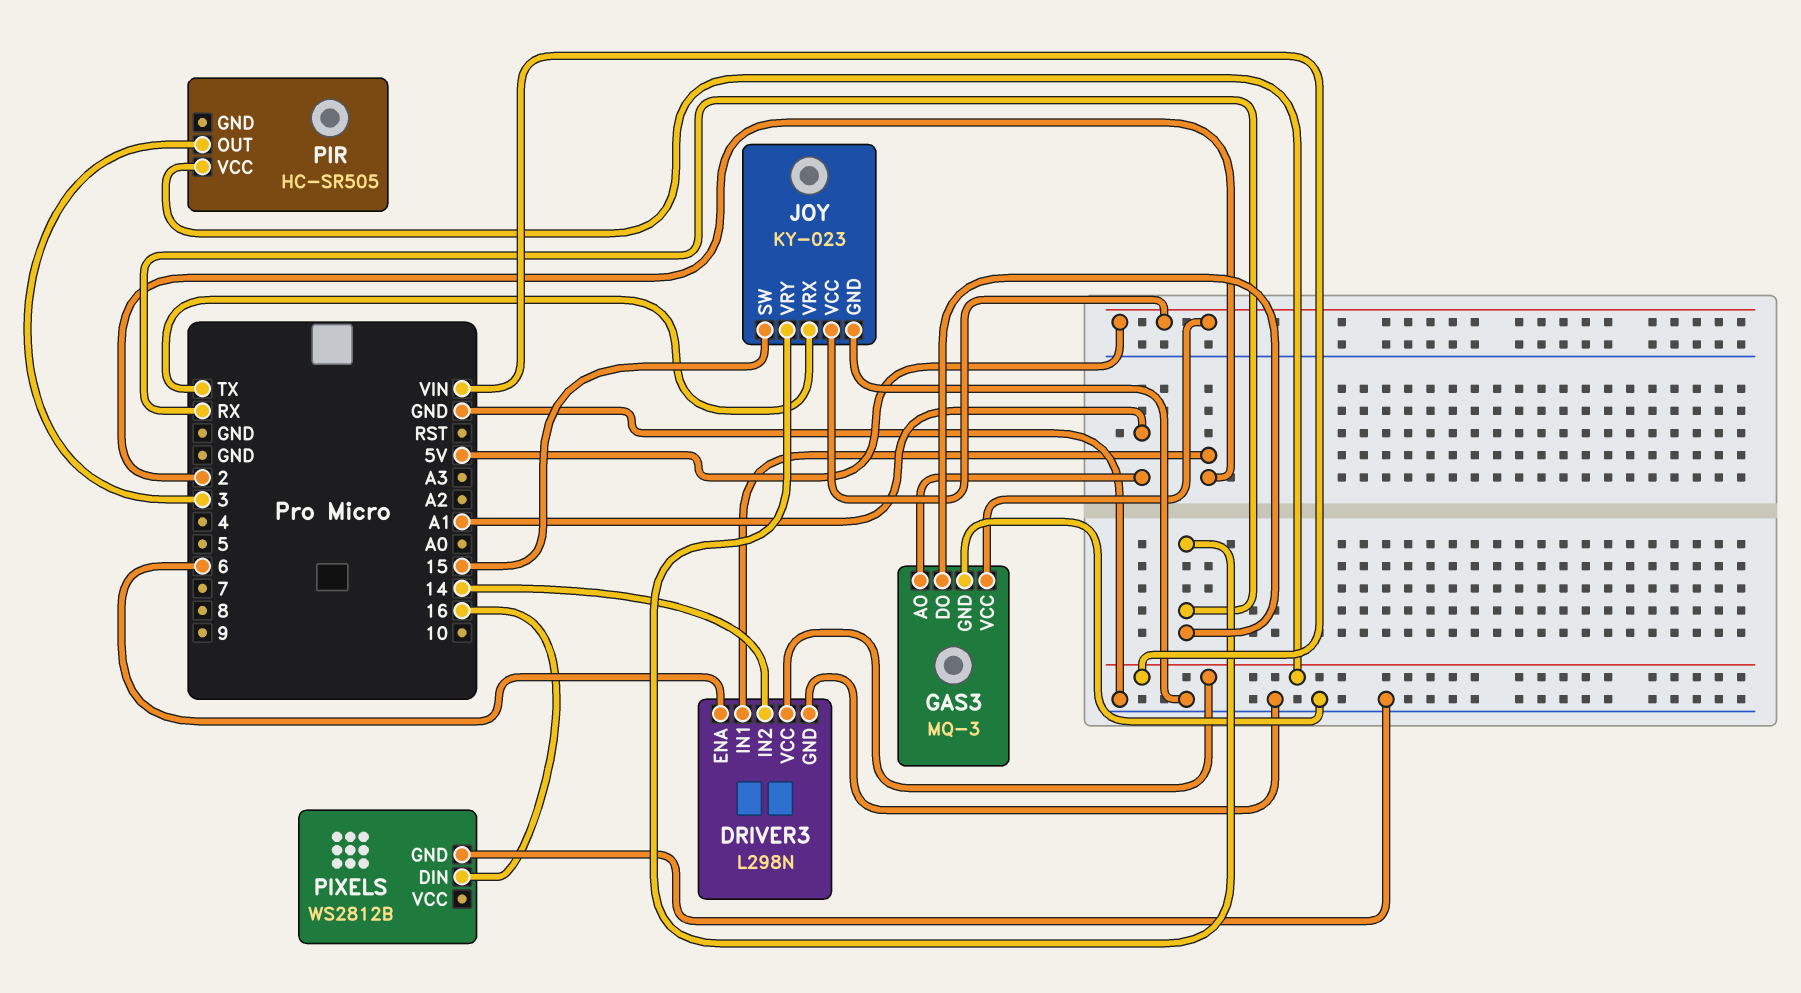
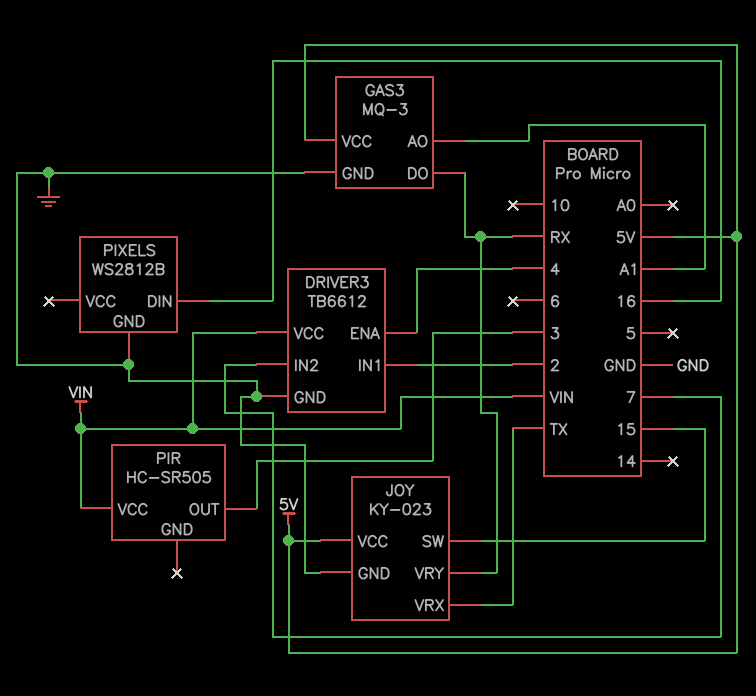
DRIVER3: L298N -> TB6612
DRIVER3 pin ENA: 6 -> 4
DRIVER3 pin IN2: 14 -> 7

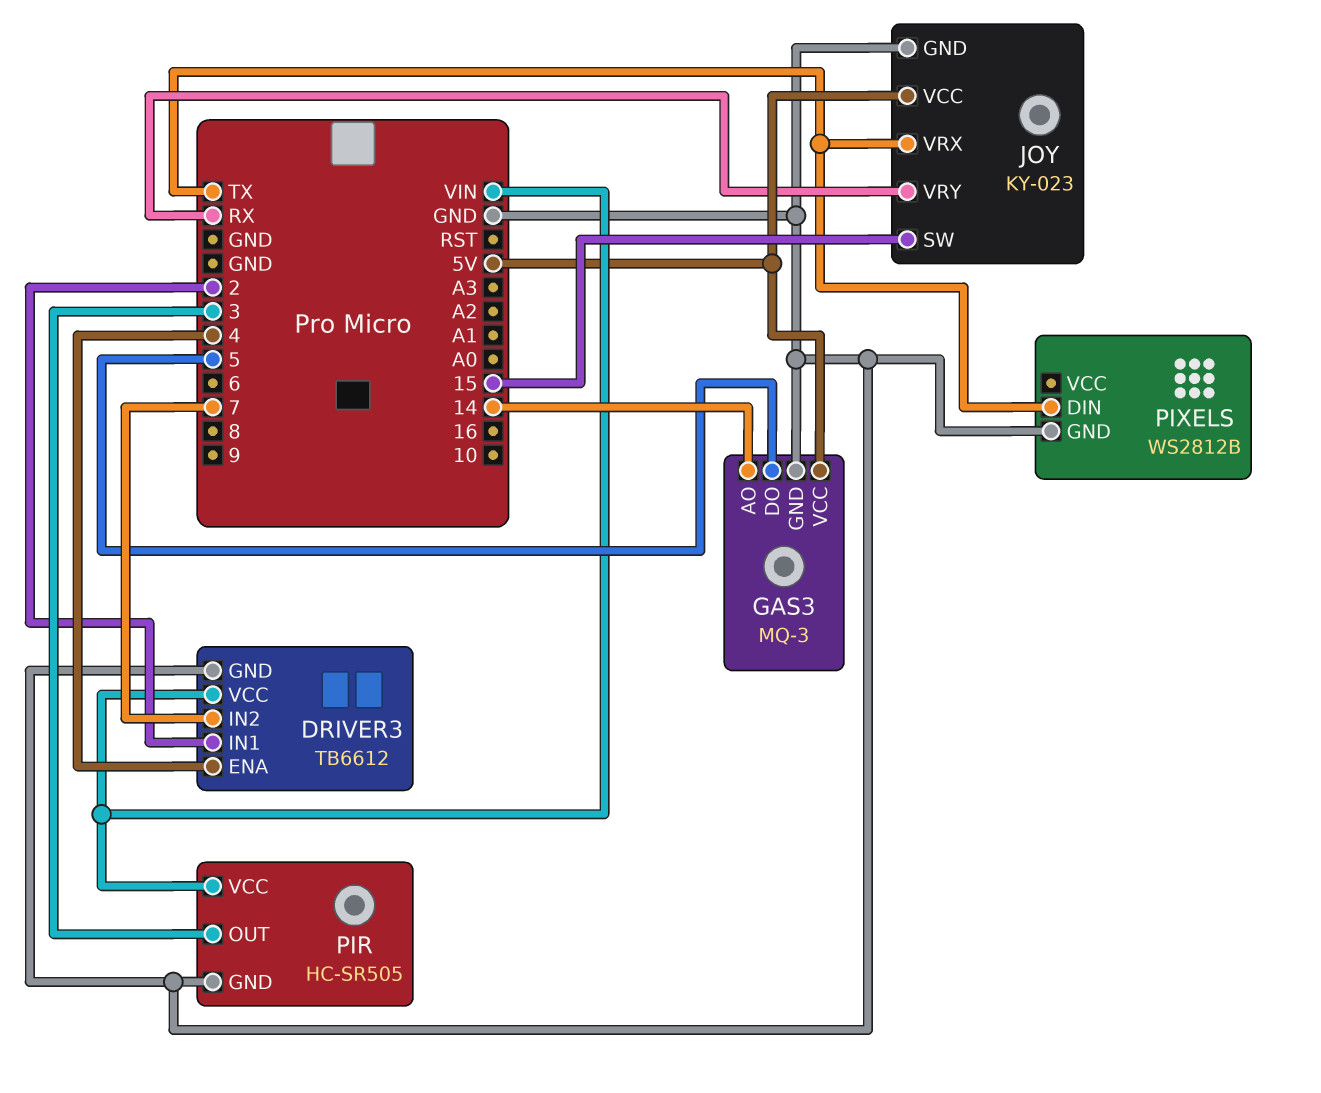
GAS3 pin AO: A1 -> 14
GAS3 pin DO: RX -> 5
PIR pin GND: none -> GND
PIXELS pin DIN: 16 -> TX

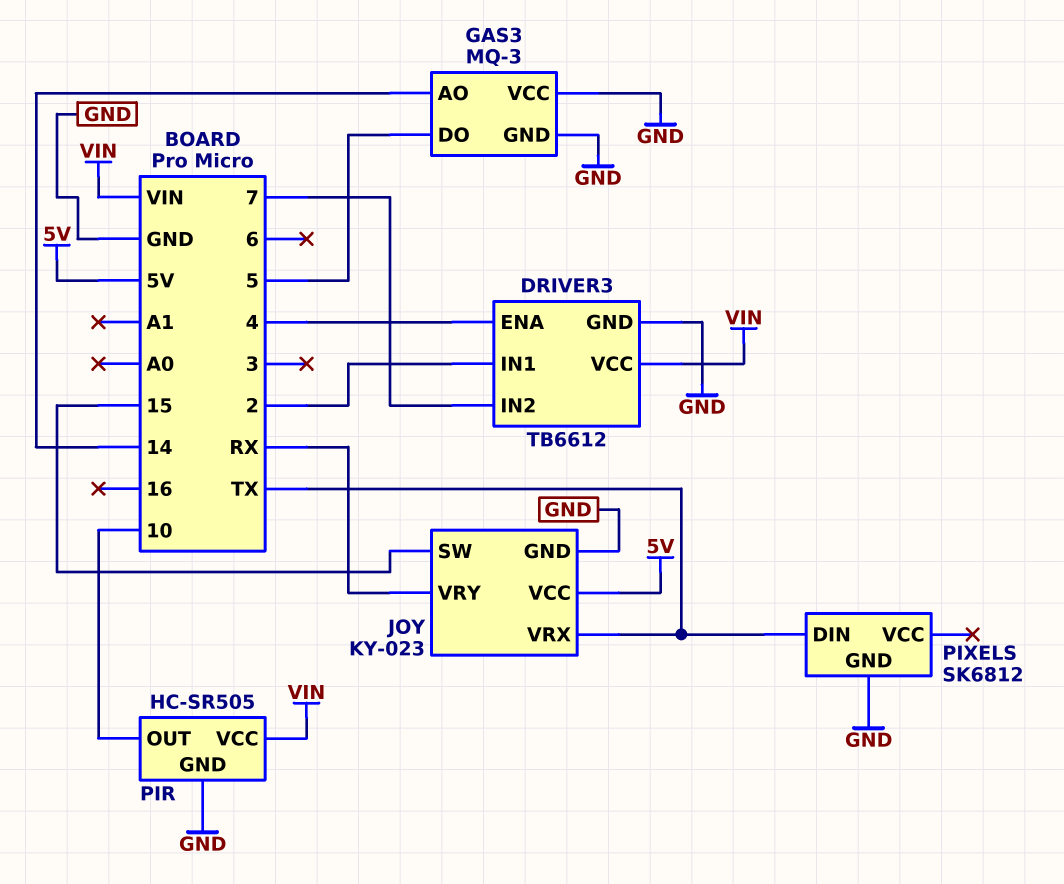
GAS3 pin VCC: 5V -> GND
PIR pin OUT: 3 -> 10
PIXELS: WS2812B -> SK6812

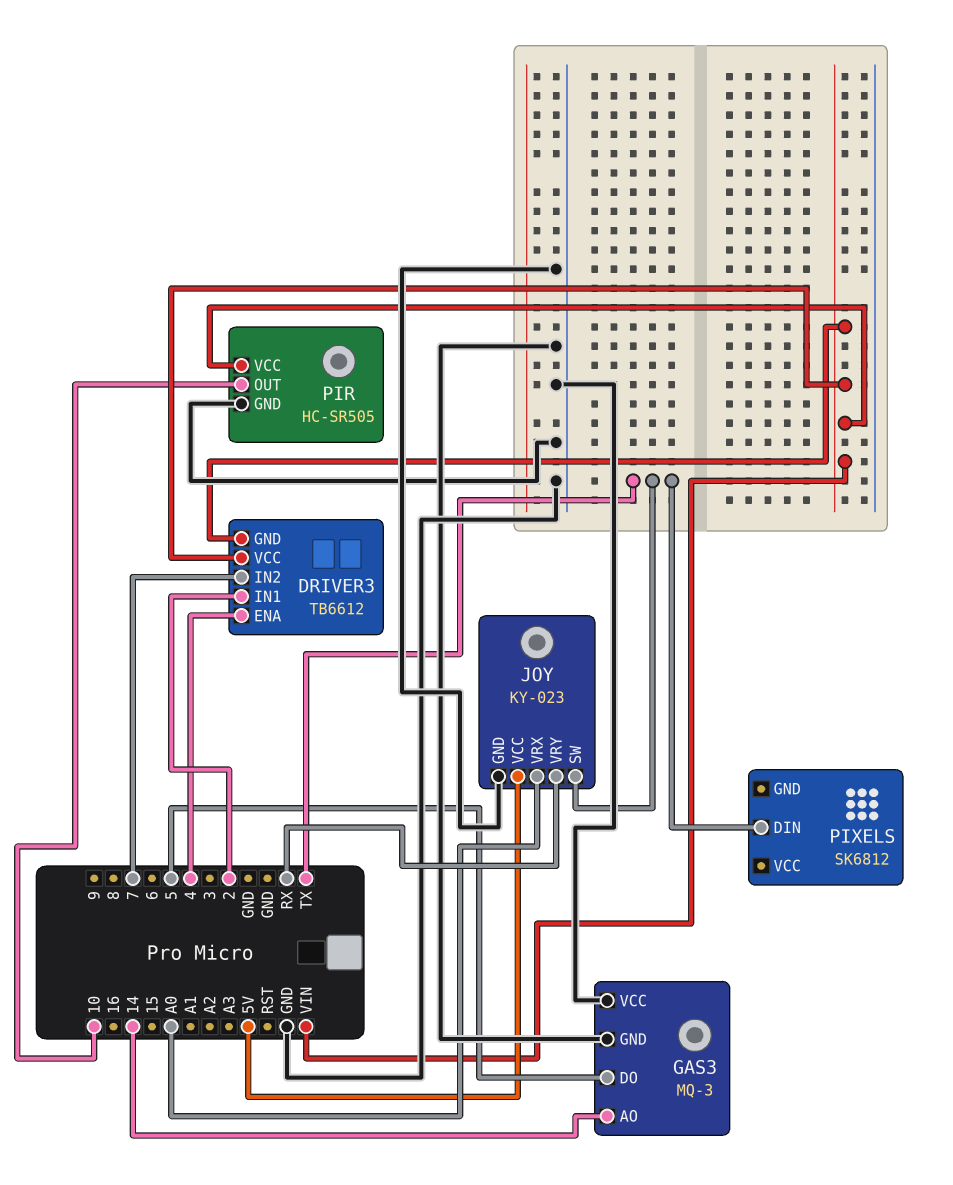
DRIVER3 pin GND: GND -> VIN
JOY pin SW: 15 -> TX
JOY pin VRX: TX -> A0
PIXELS pin GND: GND -> none

